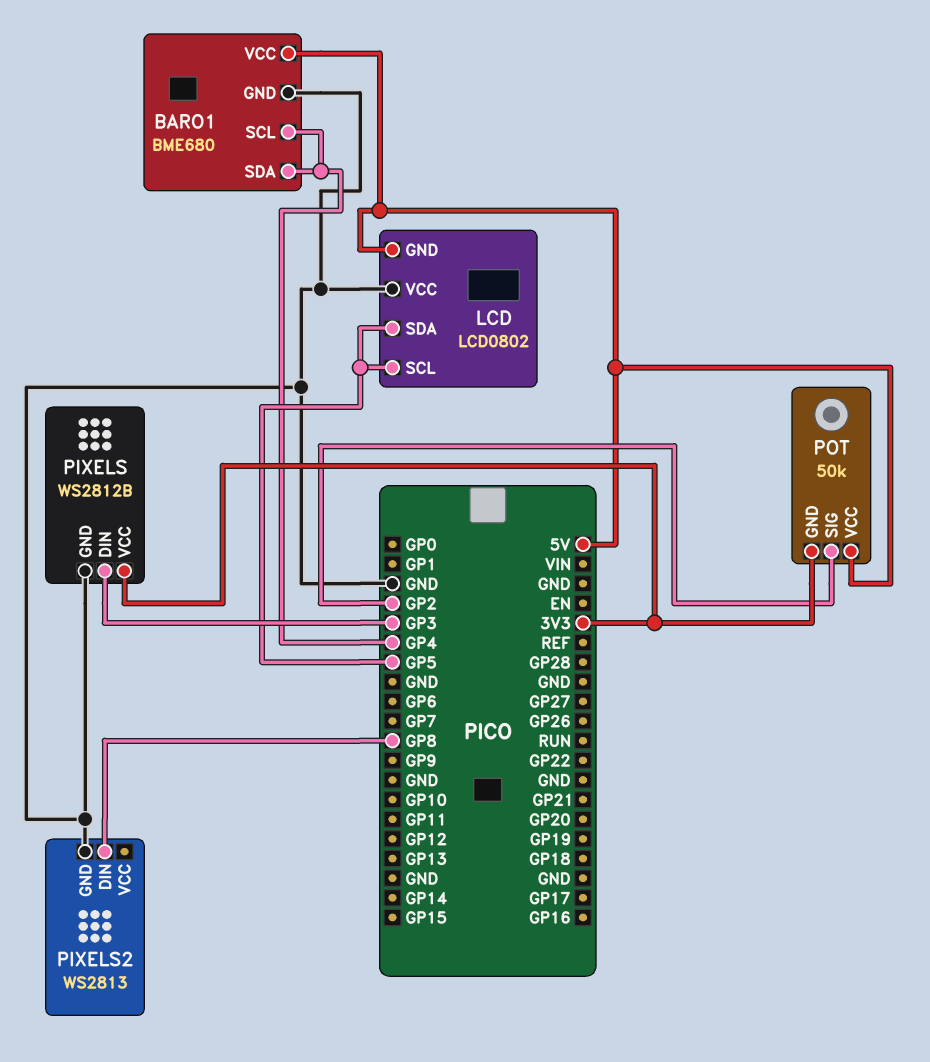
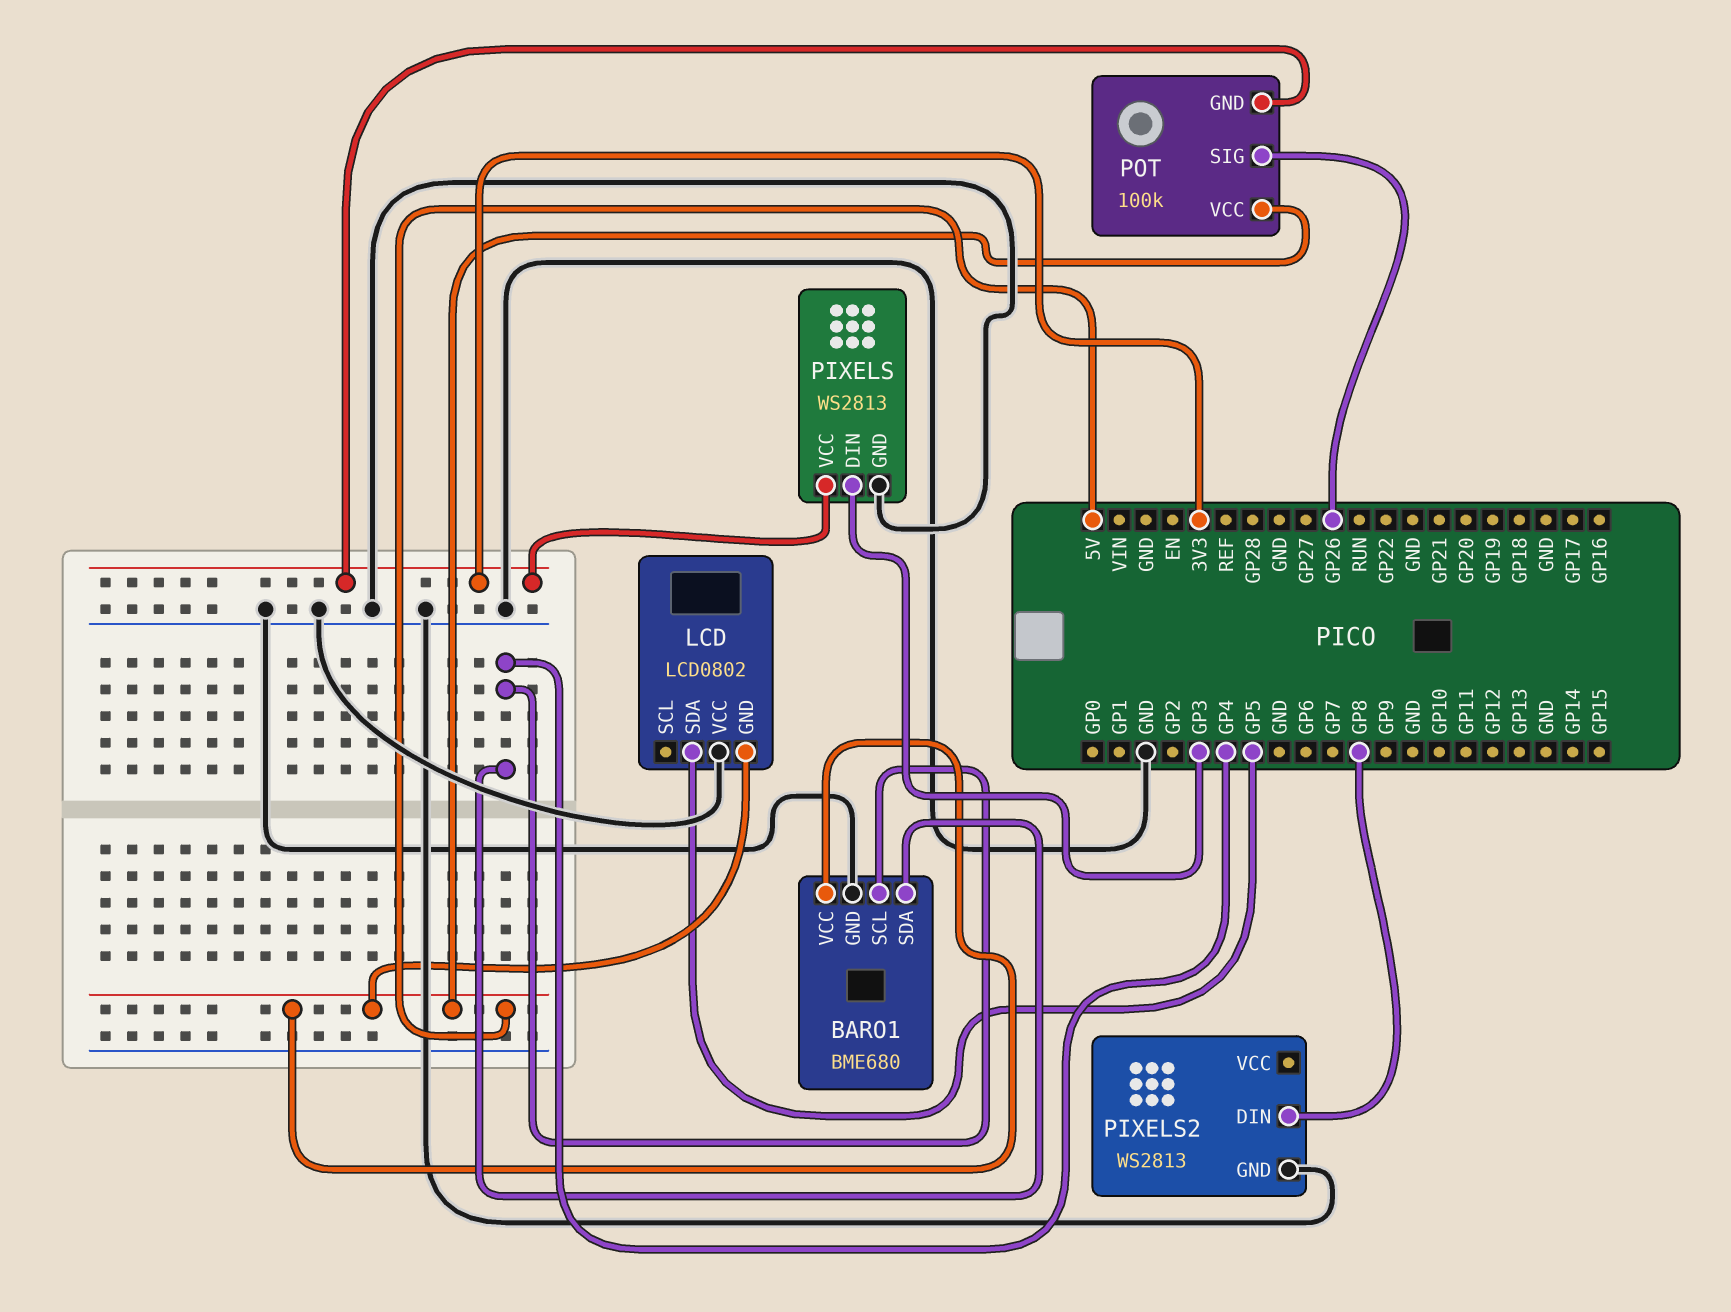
LCD pin SCL: GP5 -> none
PIXELS: WS2812B -> WS2813
POT: 50k -> 100k
POT pin SIG: GP2 -> GP26

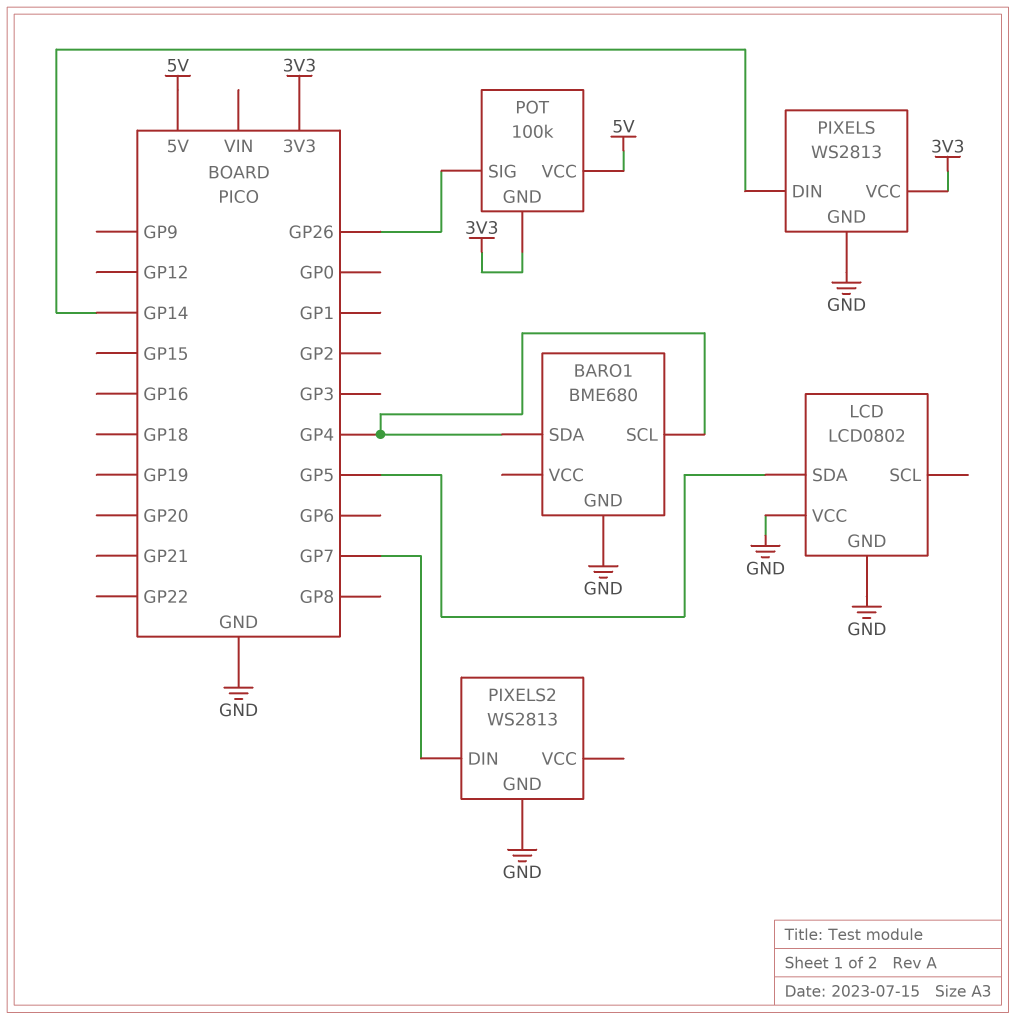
BARO1 pin VCC: 5V -> none
LCD pin GND: 5V -> GND
PIXELS pin DIN: GP3 -> GP14
PIXELS2 pin DIN: GP8 -> GP7

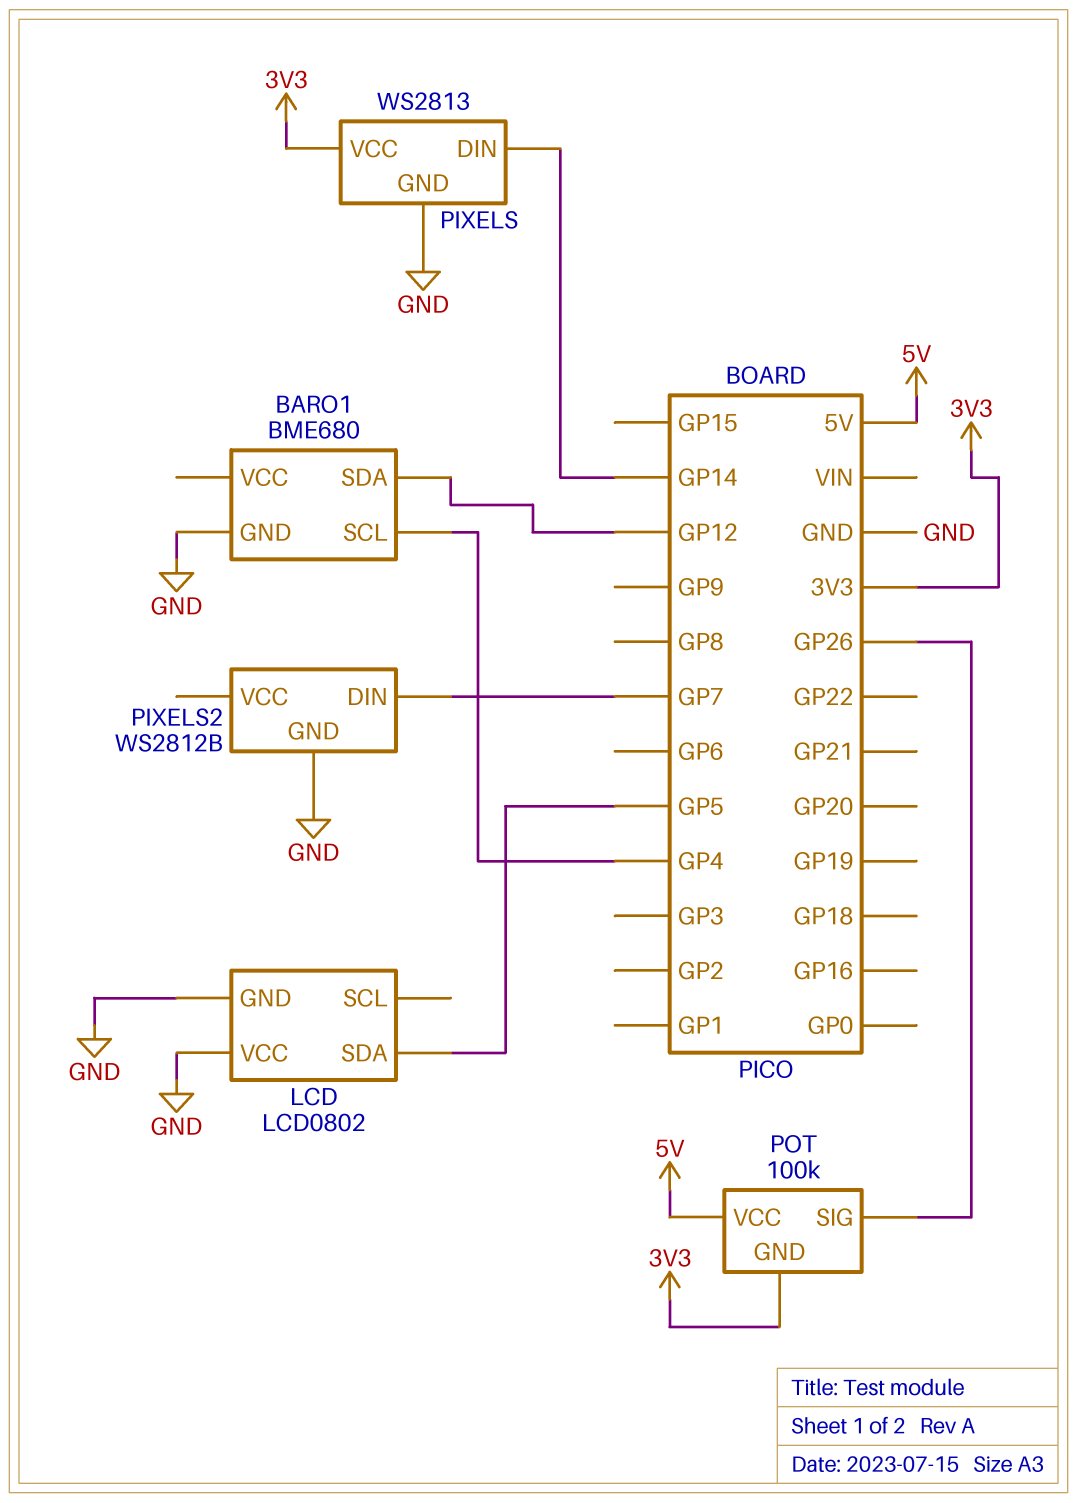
BARO1 pin SDA: GP4 -> GP12
PIXELS2: WS2813 -> WS2812B

